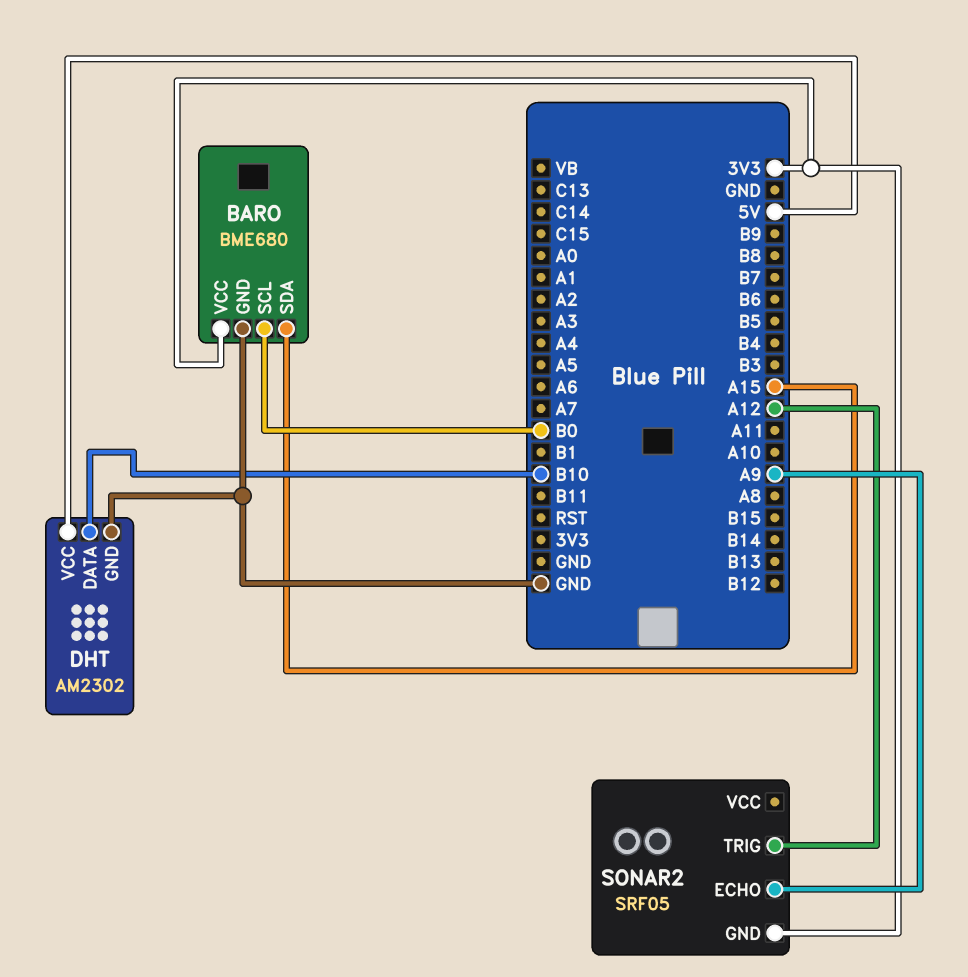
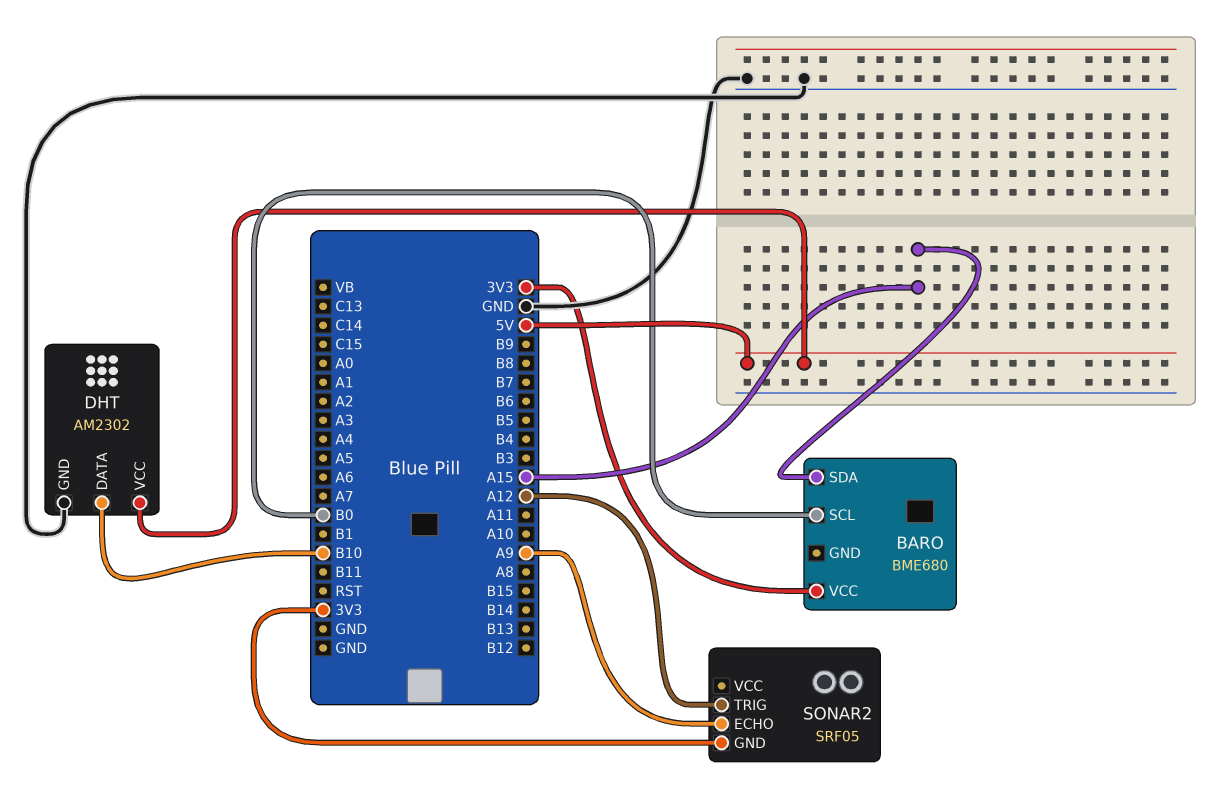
BARO pin GND: GND -> none

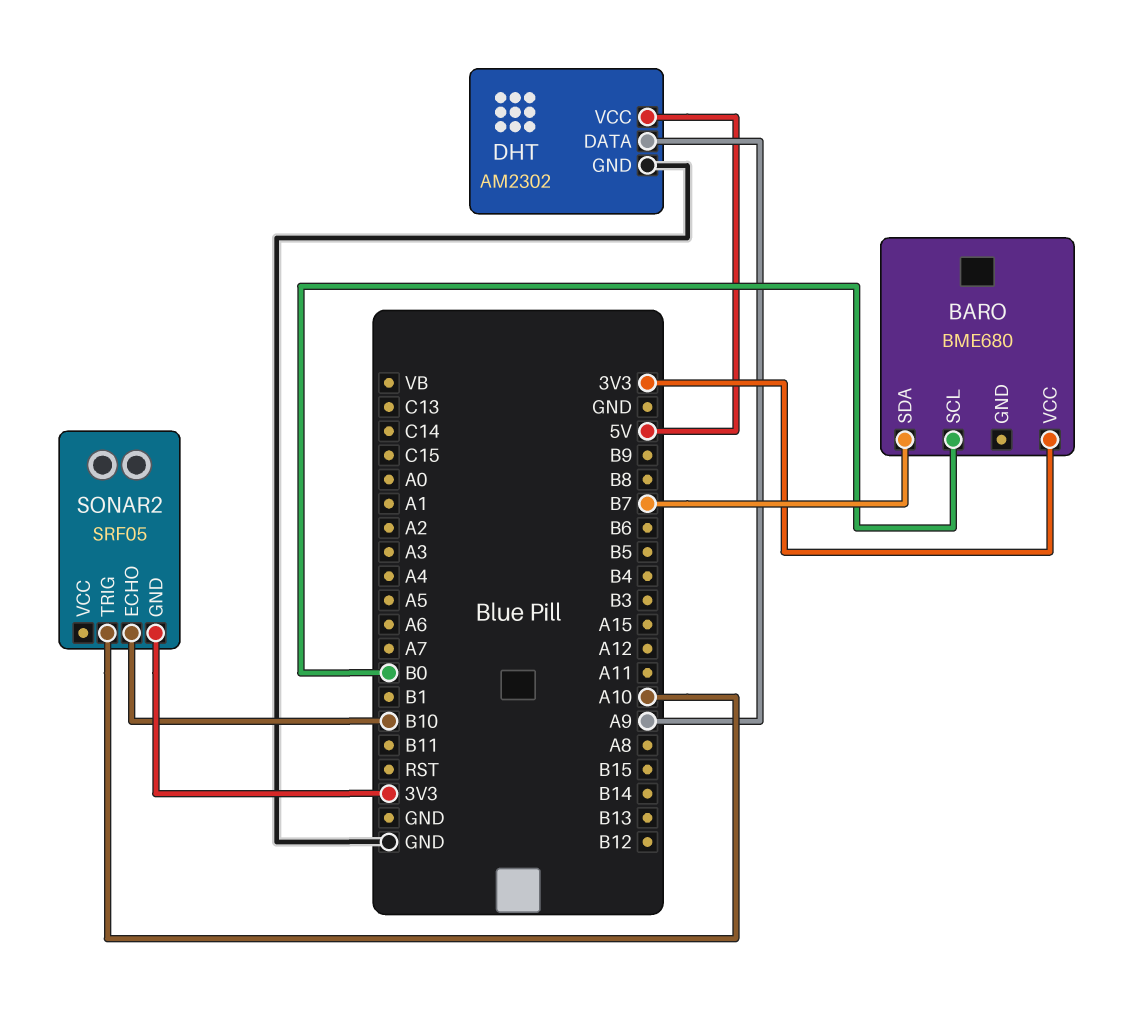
BARO pin SDA: A15 -> B7
DHT pin DATA: B10 -> A9
SONAR2 pin ECHO: A9 -> B10
SONAR2 pin TRIG: A12 -> A10

